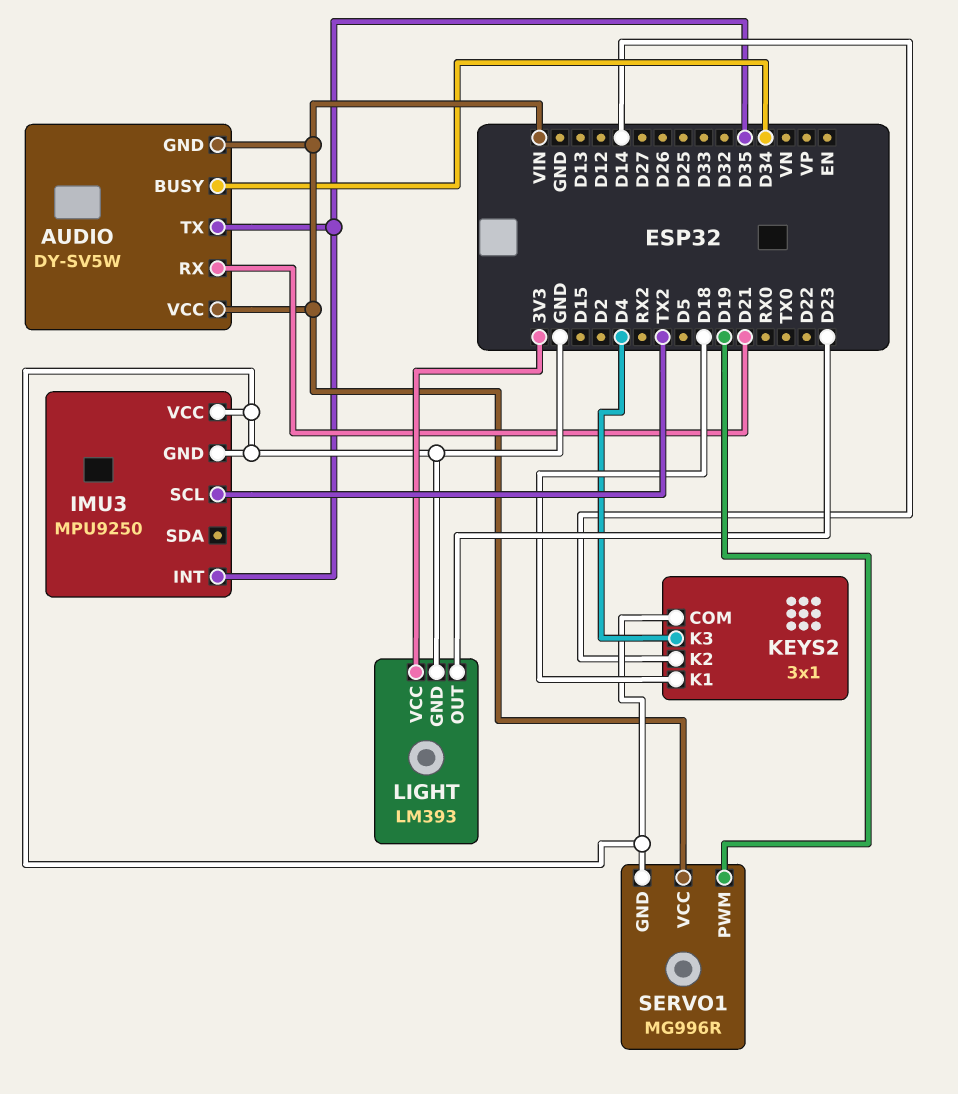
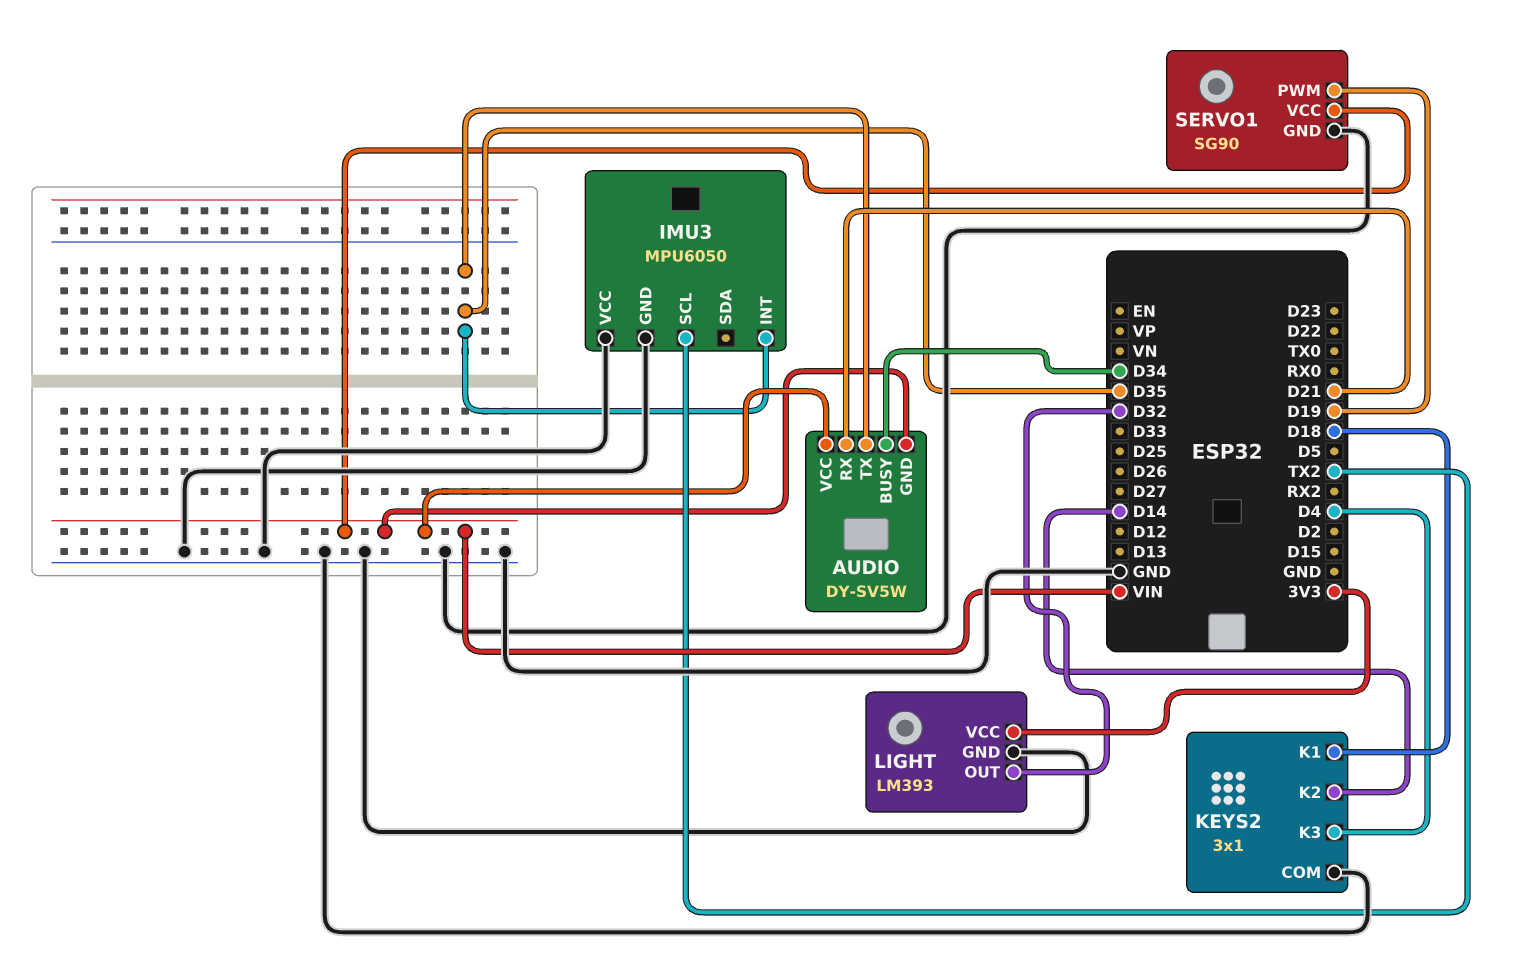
IMU3: MPU9250 -> MPU6050
LIGHT pin OUT: D23 -> D32
SERVO1: MG996R -> SG90

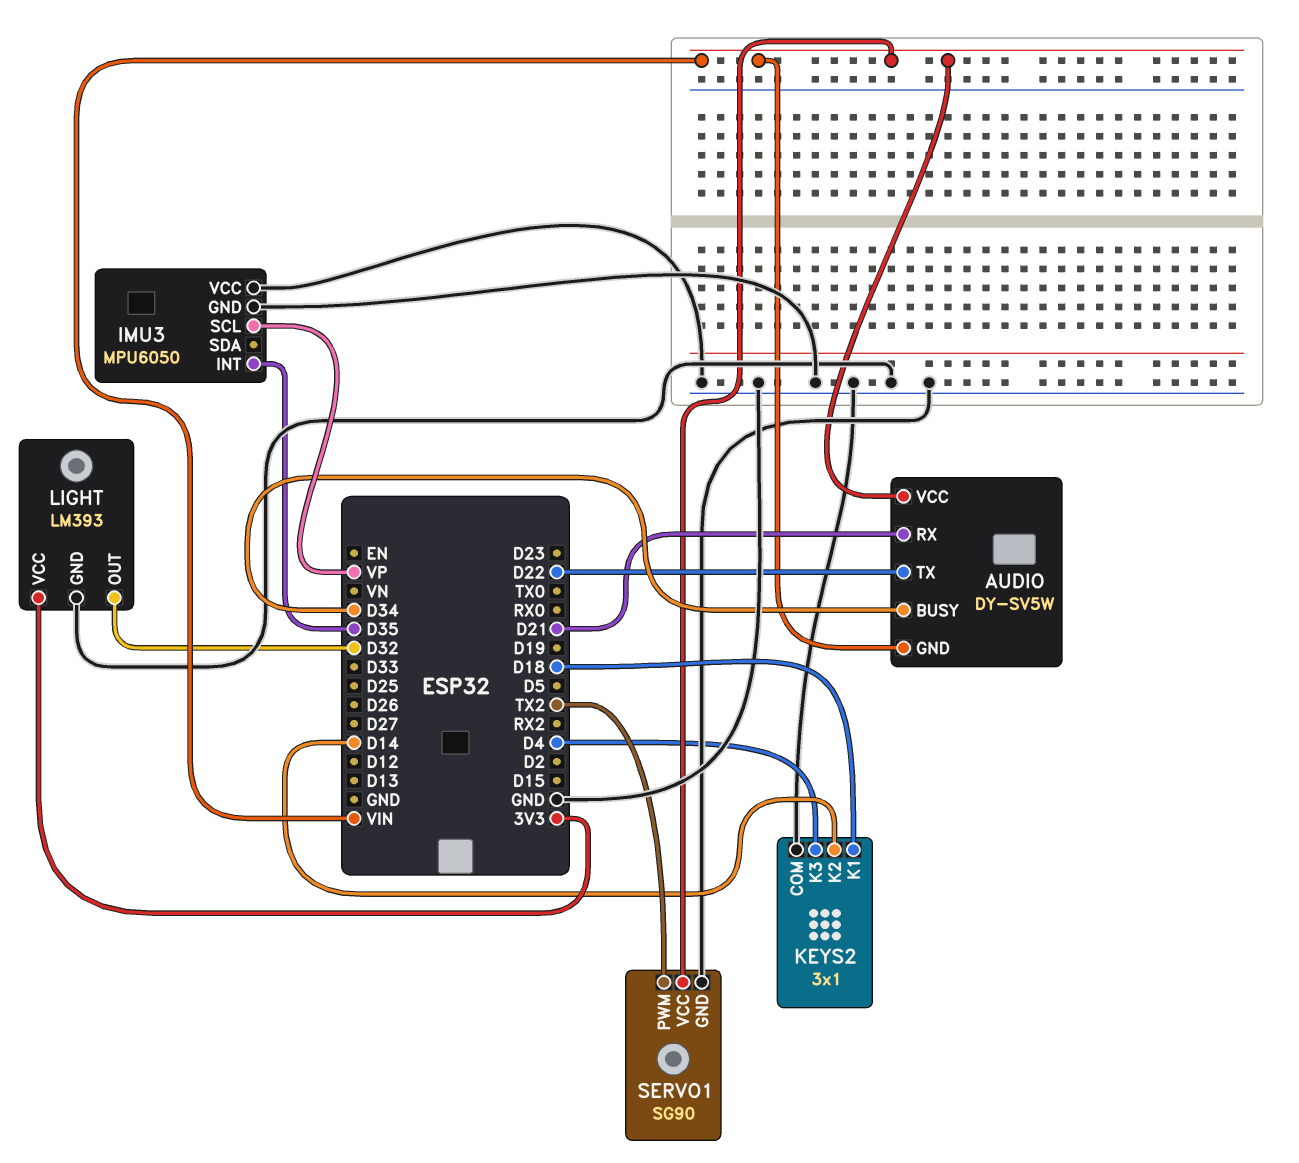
AUDIO pin TX: D35 -> D22
IMU3 pin SCL: TX2 -> VP
SERVO1 pin PWM: D19 -> TX2

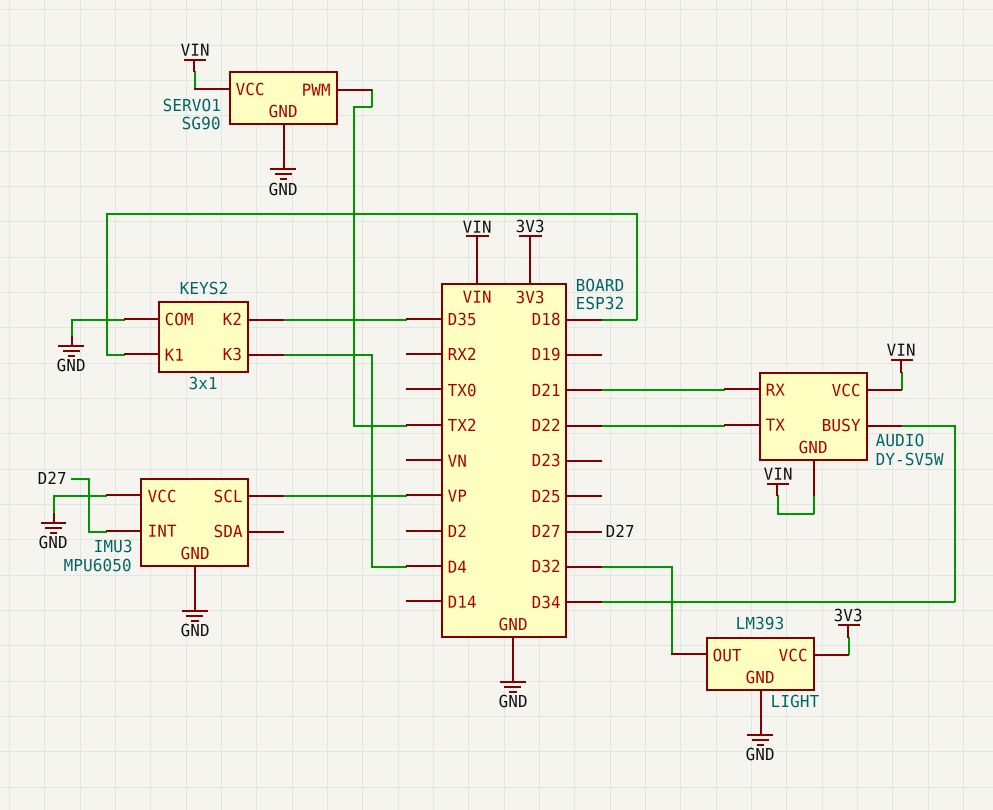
IMU3 pin INT: D35 -> D27
KEYS2 pin K2: D14 -> D35

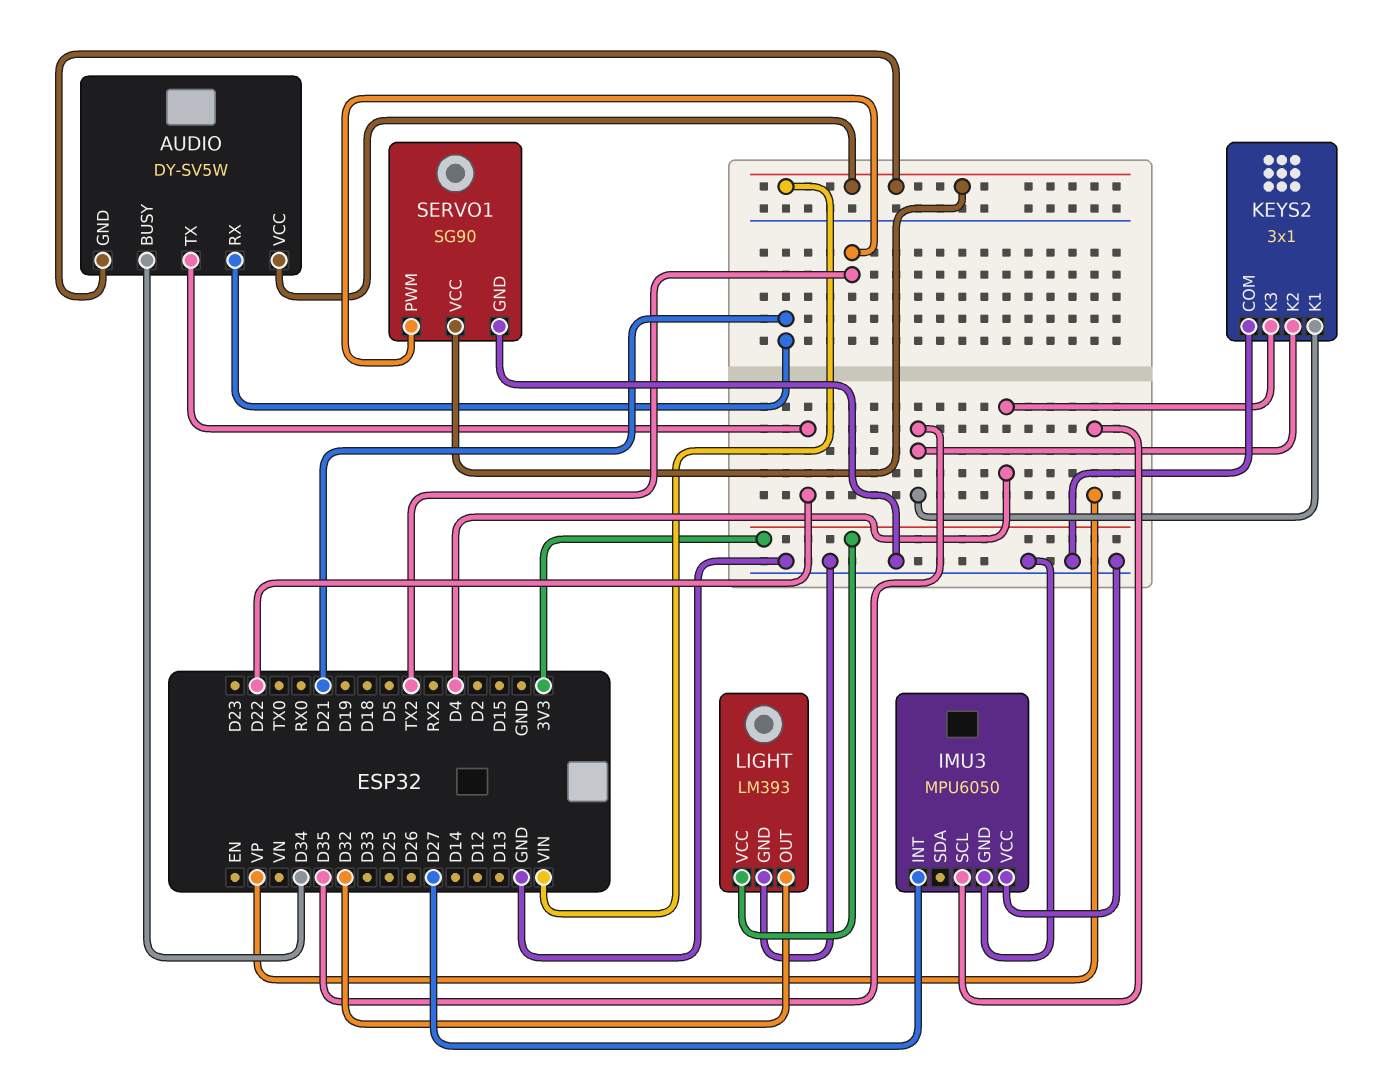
KEYS2 pin K1: D18 -> D35

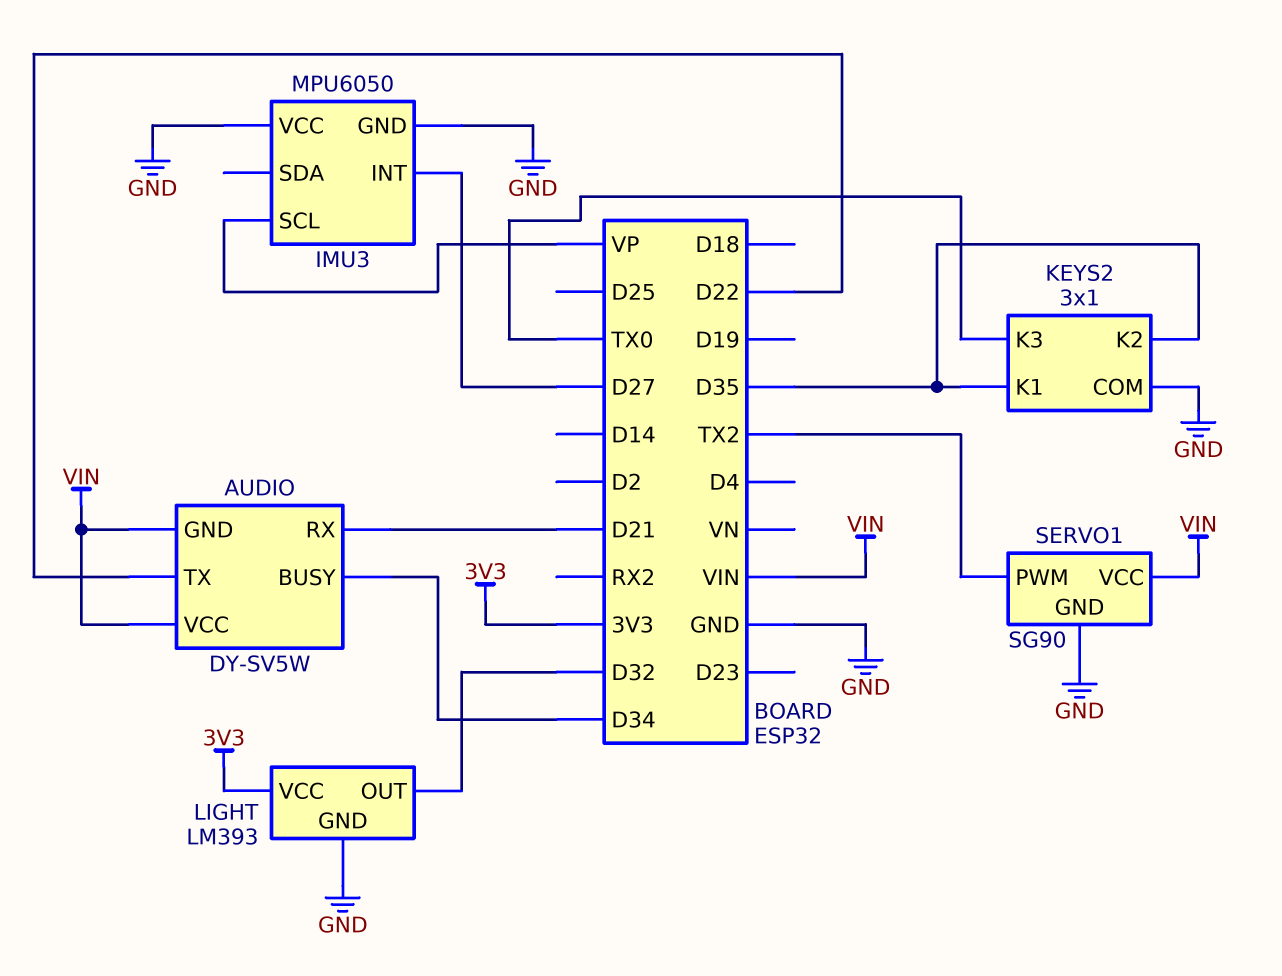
KEYS2 pin K3: D4 -> TX0

